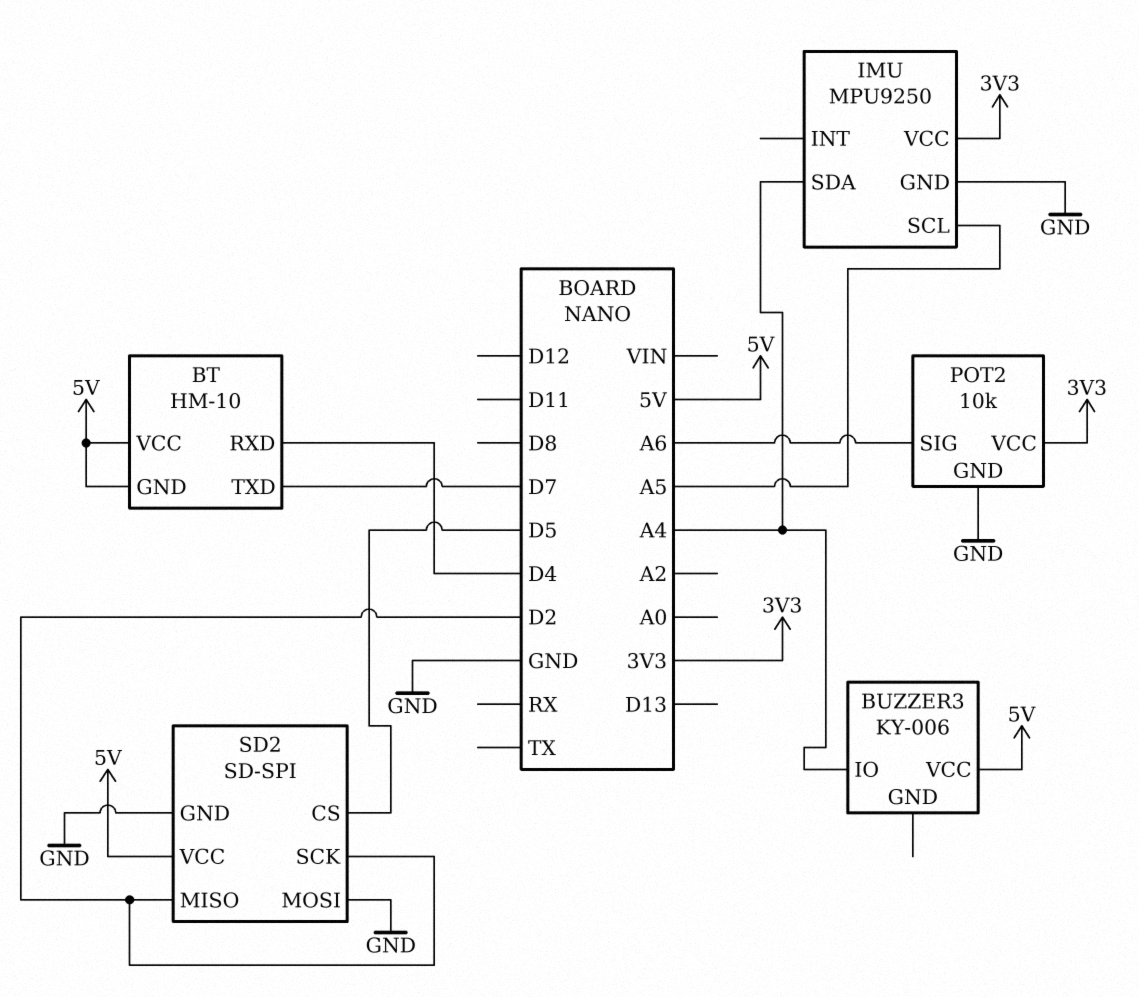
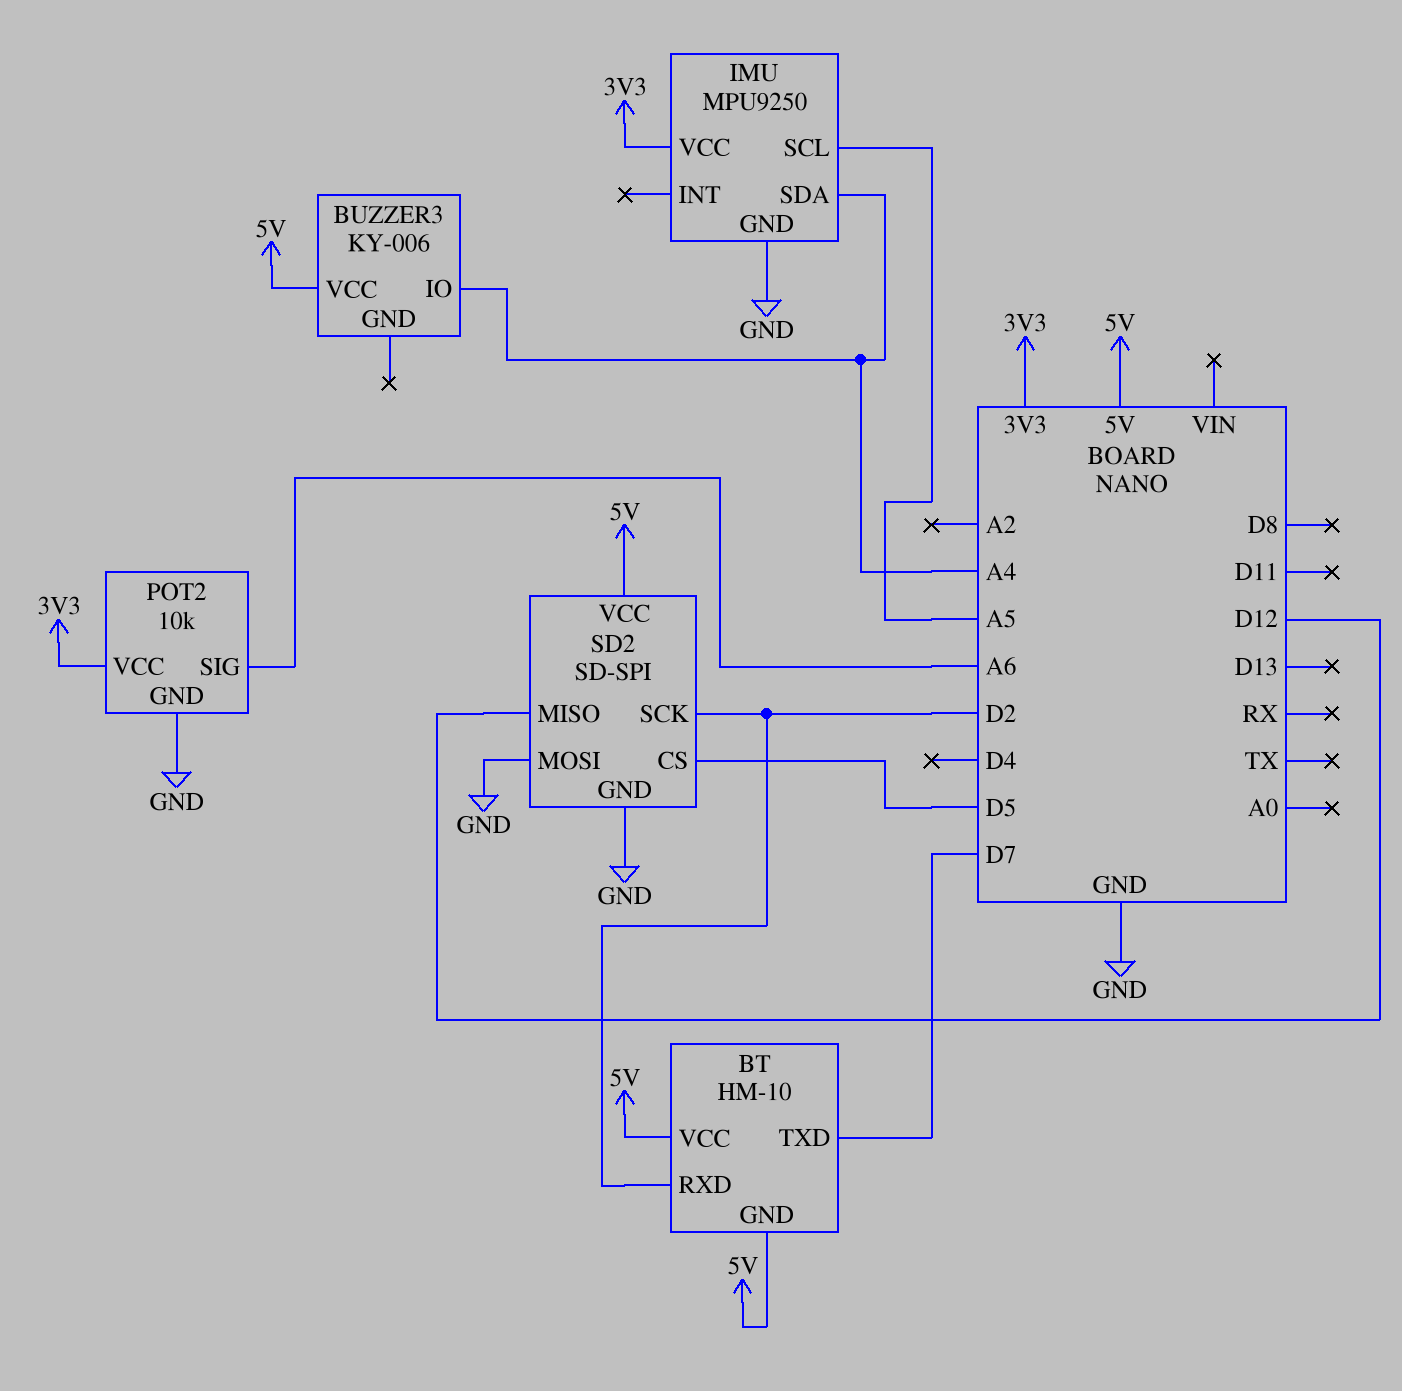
BT pin RXD: D4 -> D2
SD2 pin MISO: D2 -> D12

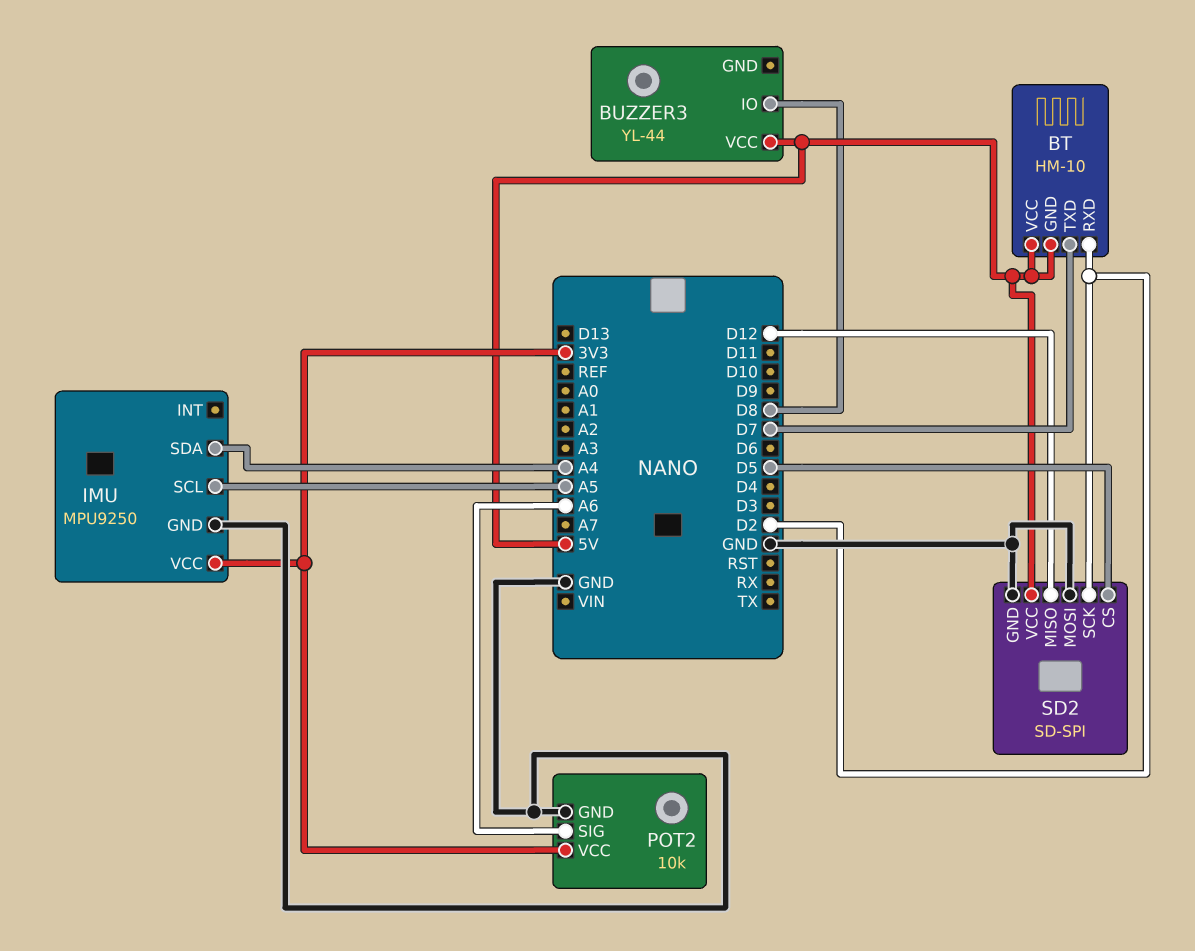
BUZZER3: KY-006 -> YL-44
BUZZER3 pin IO: A4 -> D8

